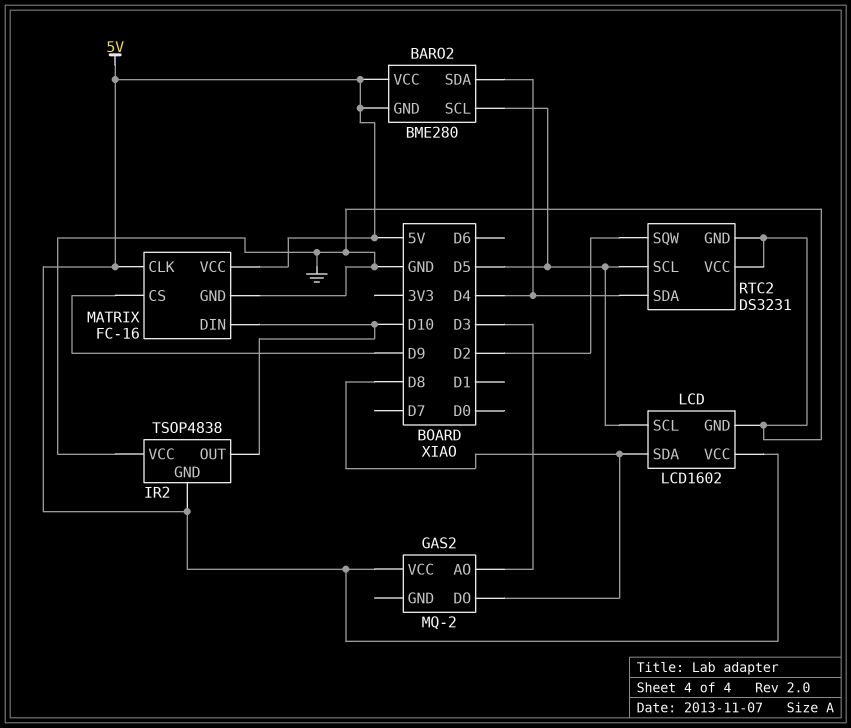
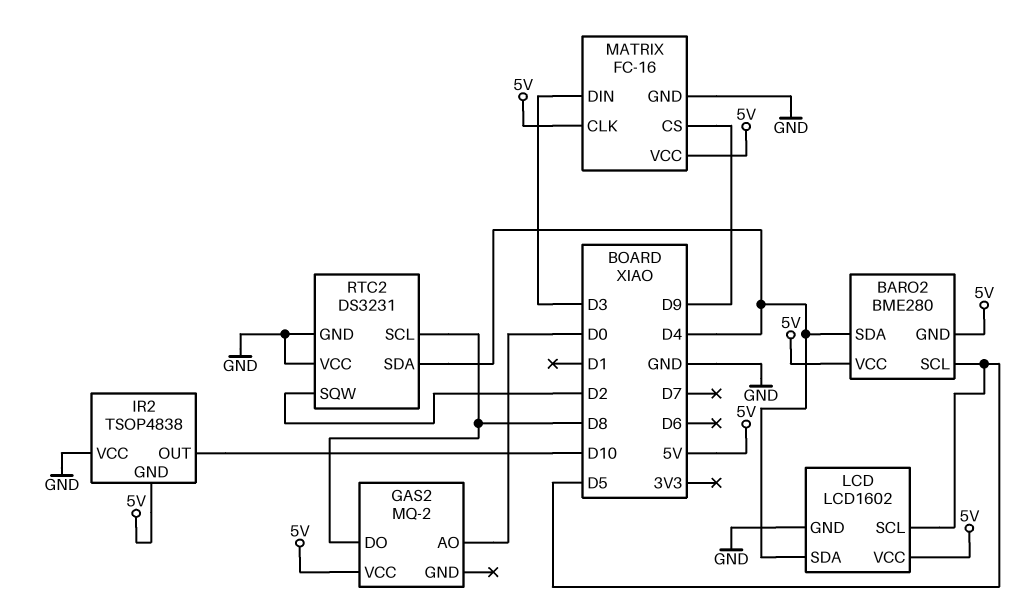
GAS2 pin AO: D3 -> D0
LCD pin SDA: D8 -> D4
MATRIX pin DIN: D10 -> D3
RTC2 pin SCL: D5 -> D8

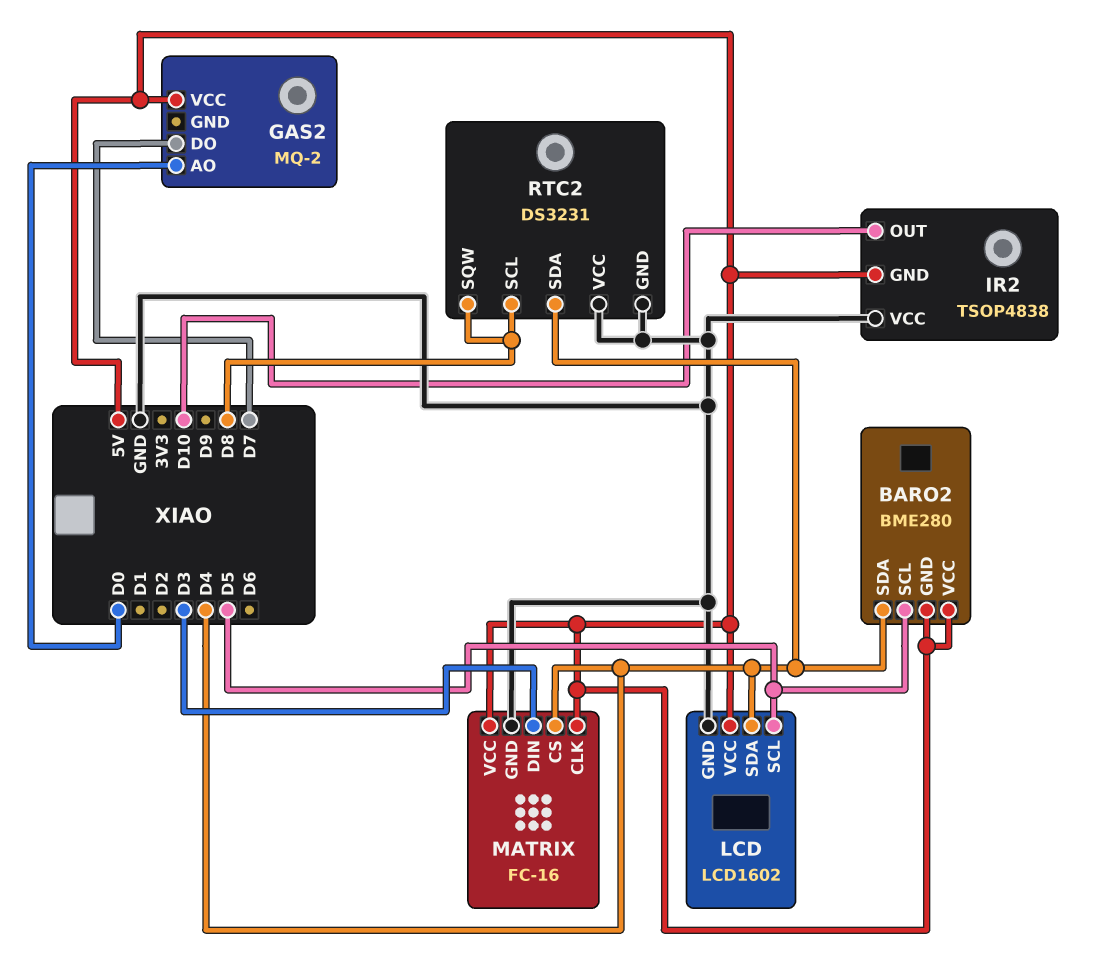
GAS2 pin DO: D8 -> D7
MATRIX pin CS: D9 -> D4
RTC2 pin SQW: D2 -> D8

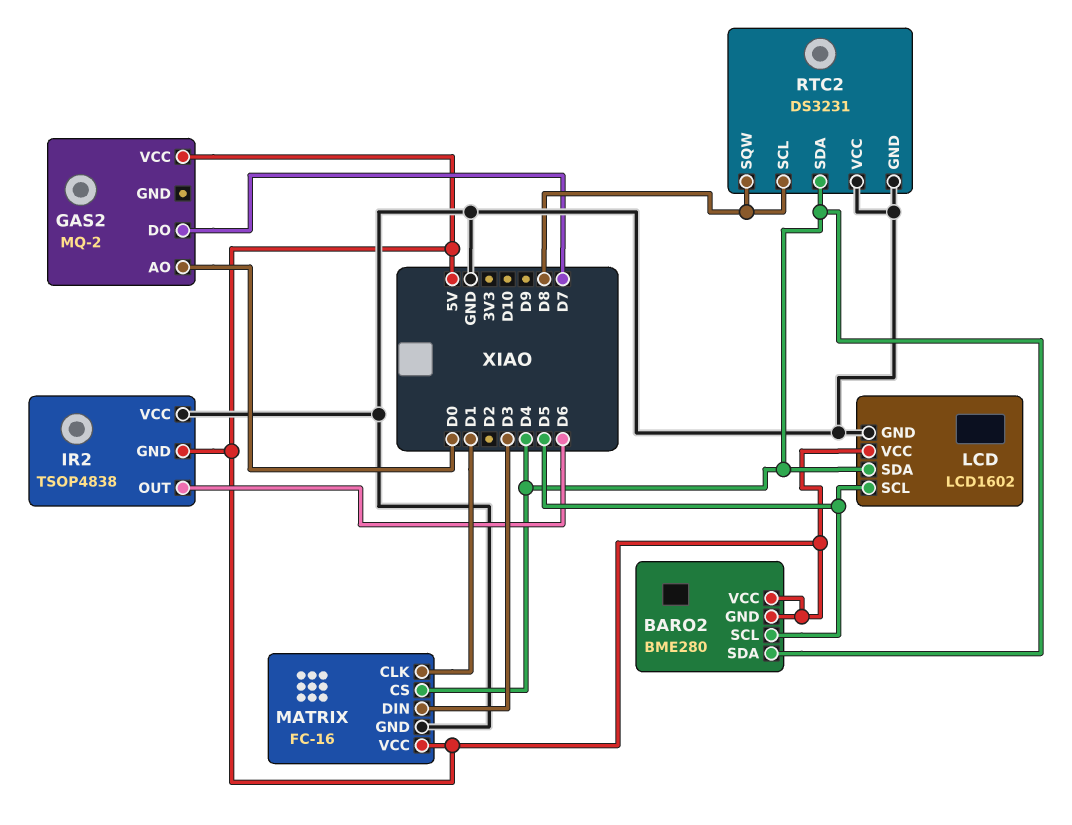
IR2 pin OUT: D10 -> D6
MATRIX pin CLK: 5V -> D1

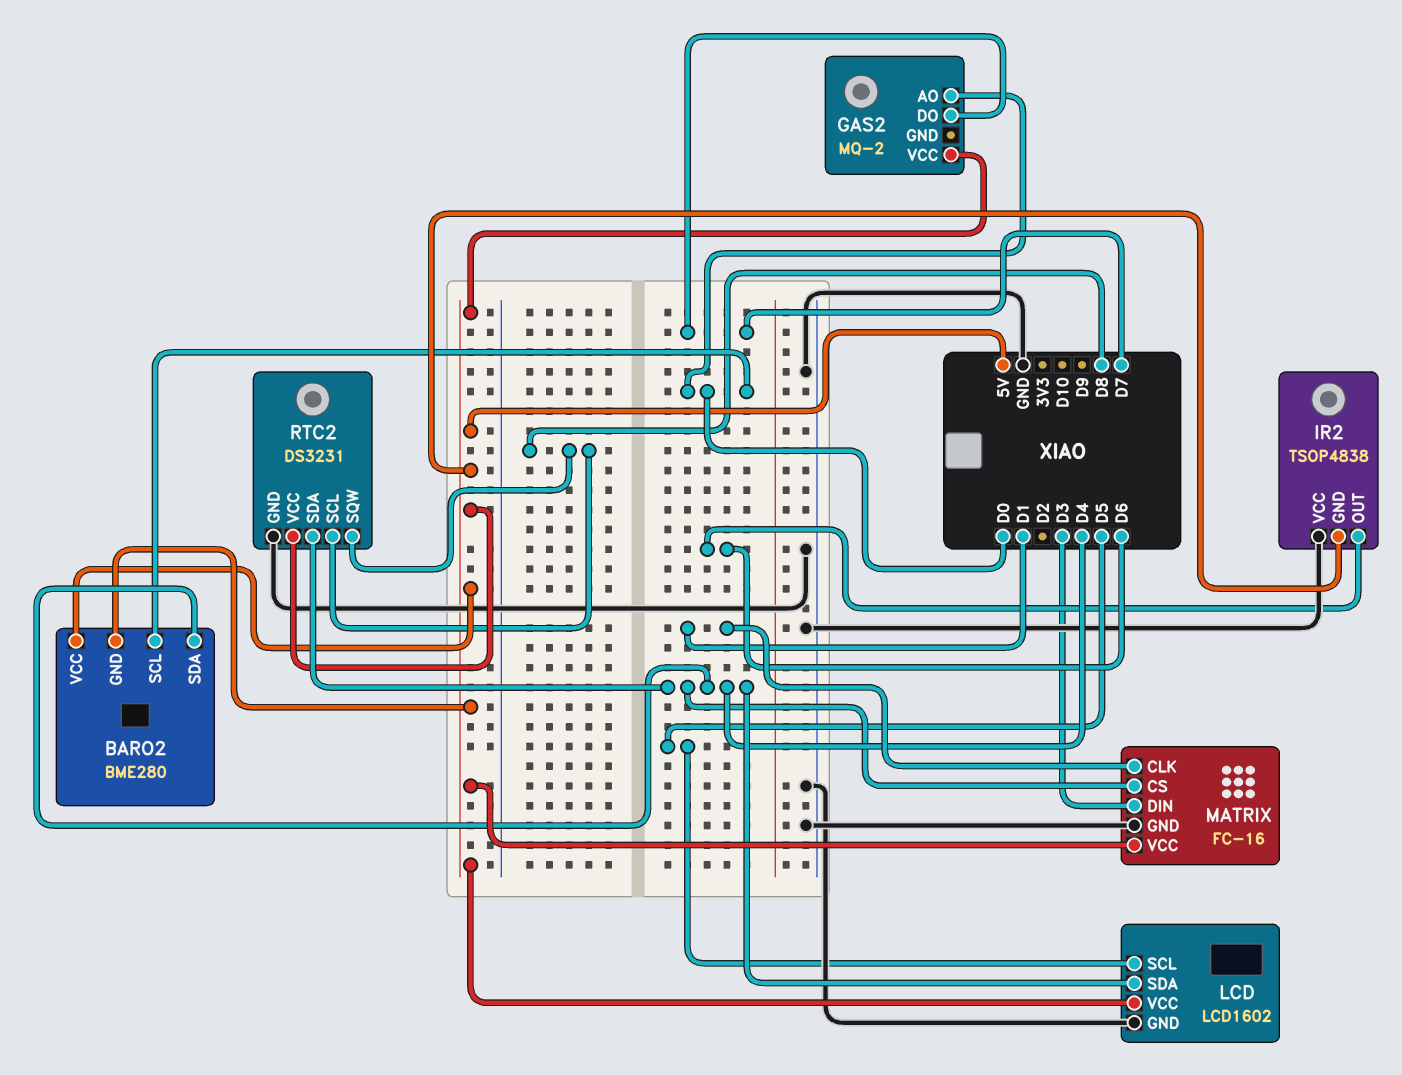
BARO2 pin SCL: D5 -> D0
RTC2 pin VCC: GND -> 5V

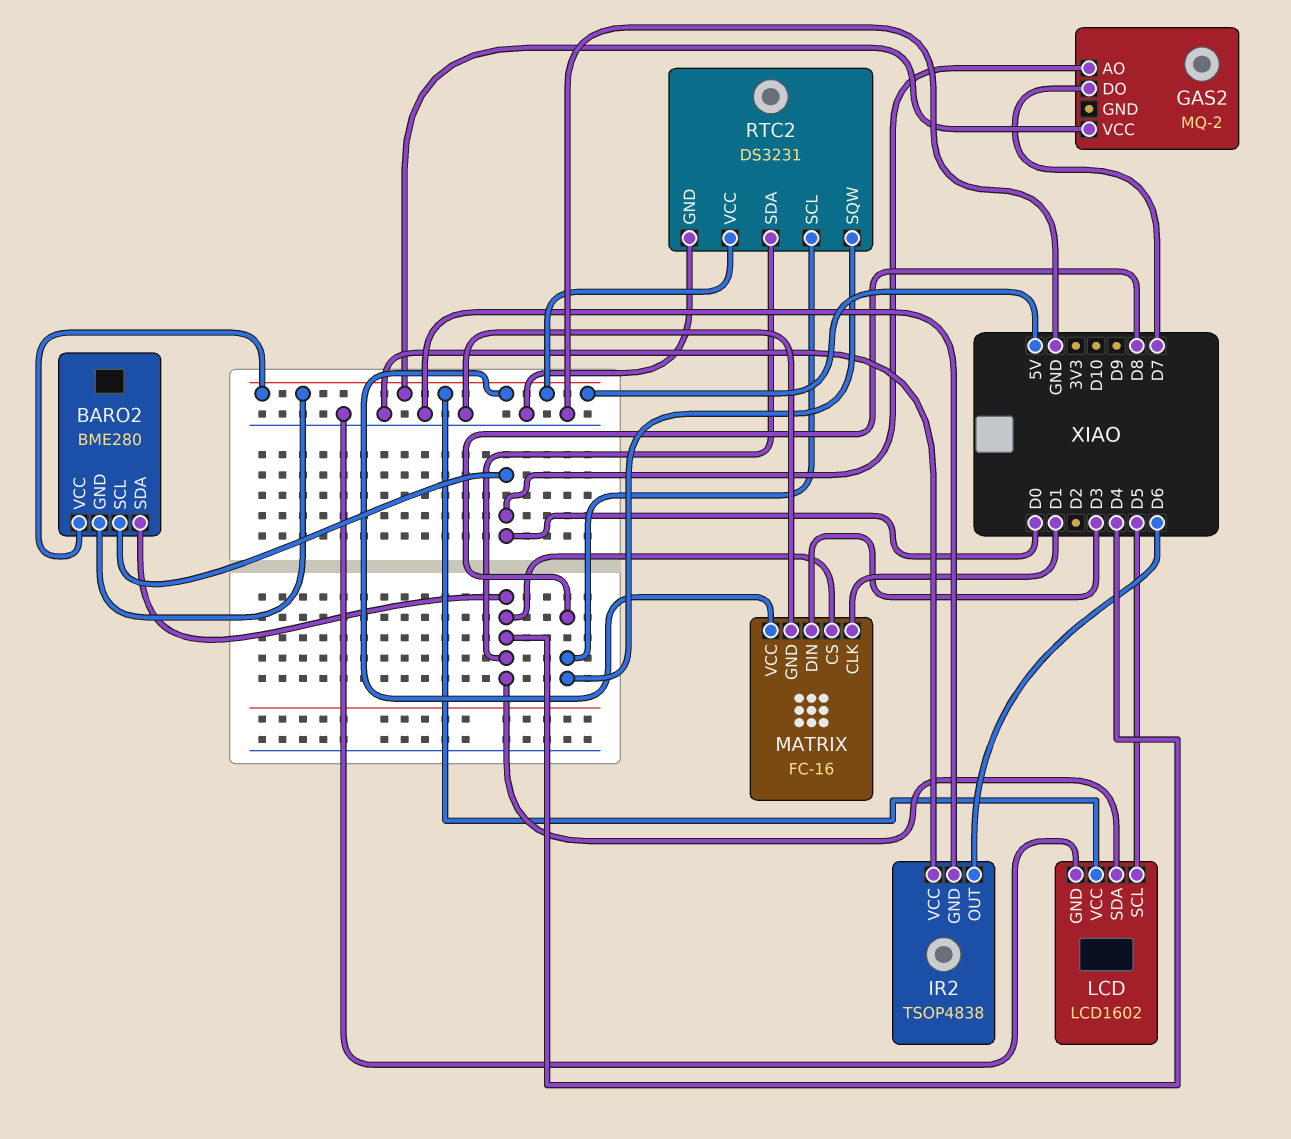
IR2 pin GND: 5V -> GND

